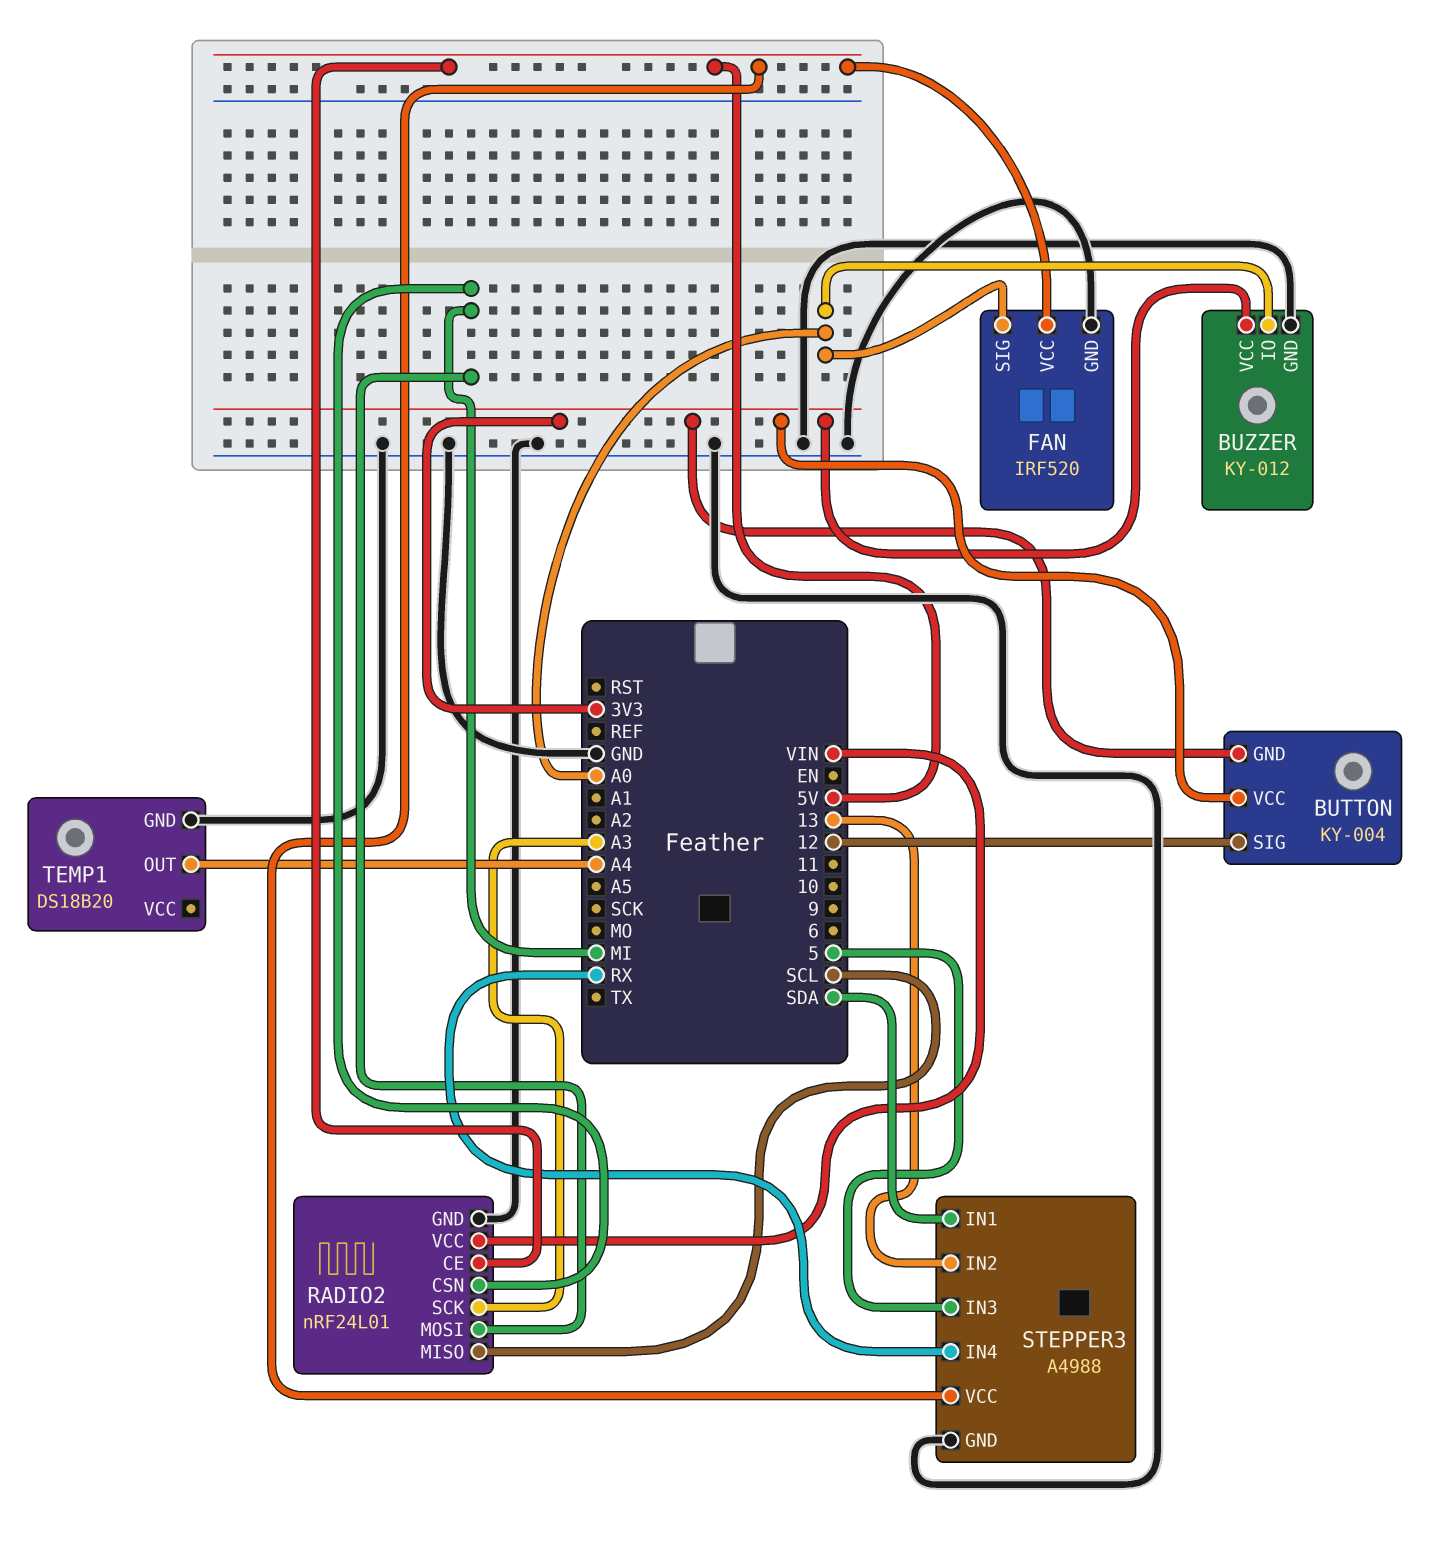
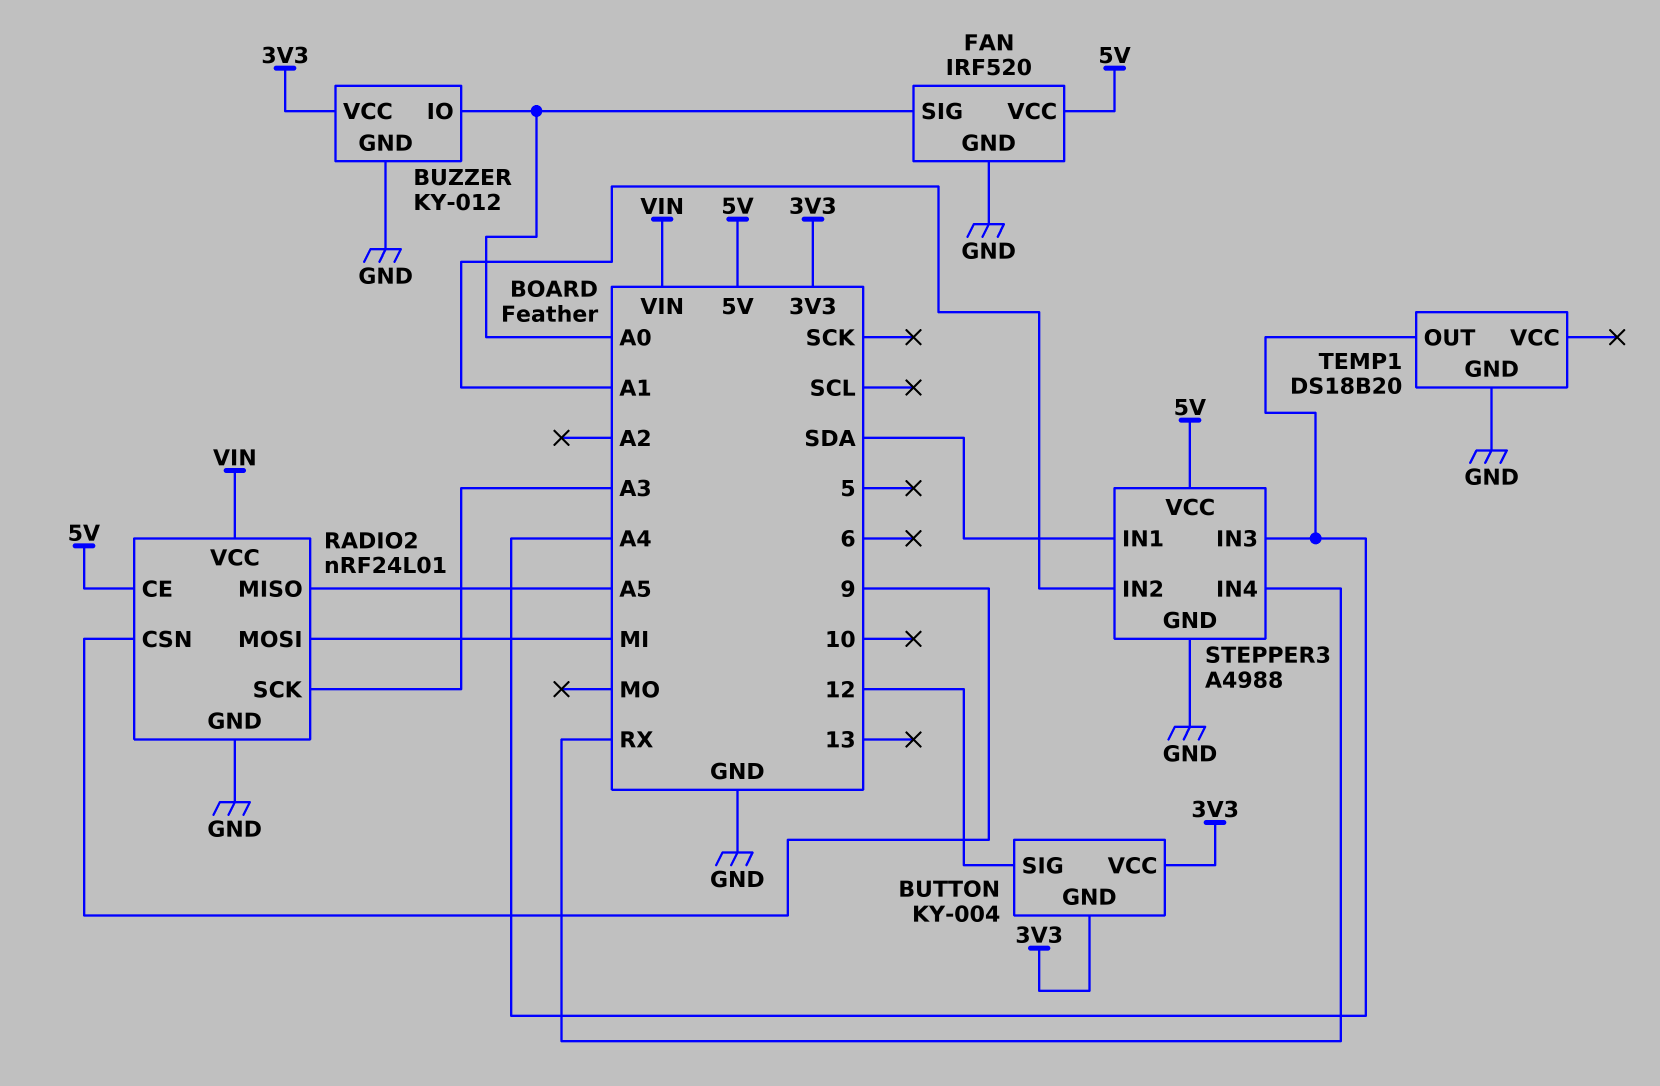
RADIO2 pin CSN: MI -> 9
RADIO2 pin MISO: SCL -> A5
STEPPER3 pin IN2: 13 -> A1
STEPPER3 pin IN3: 5 -> A4

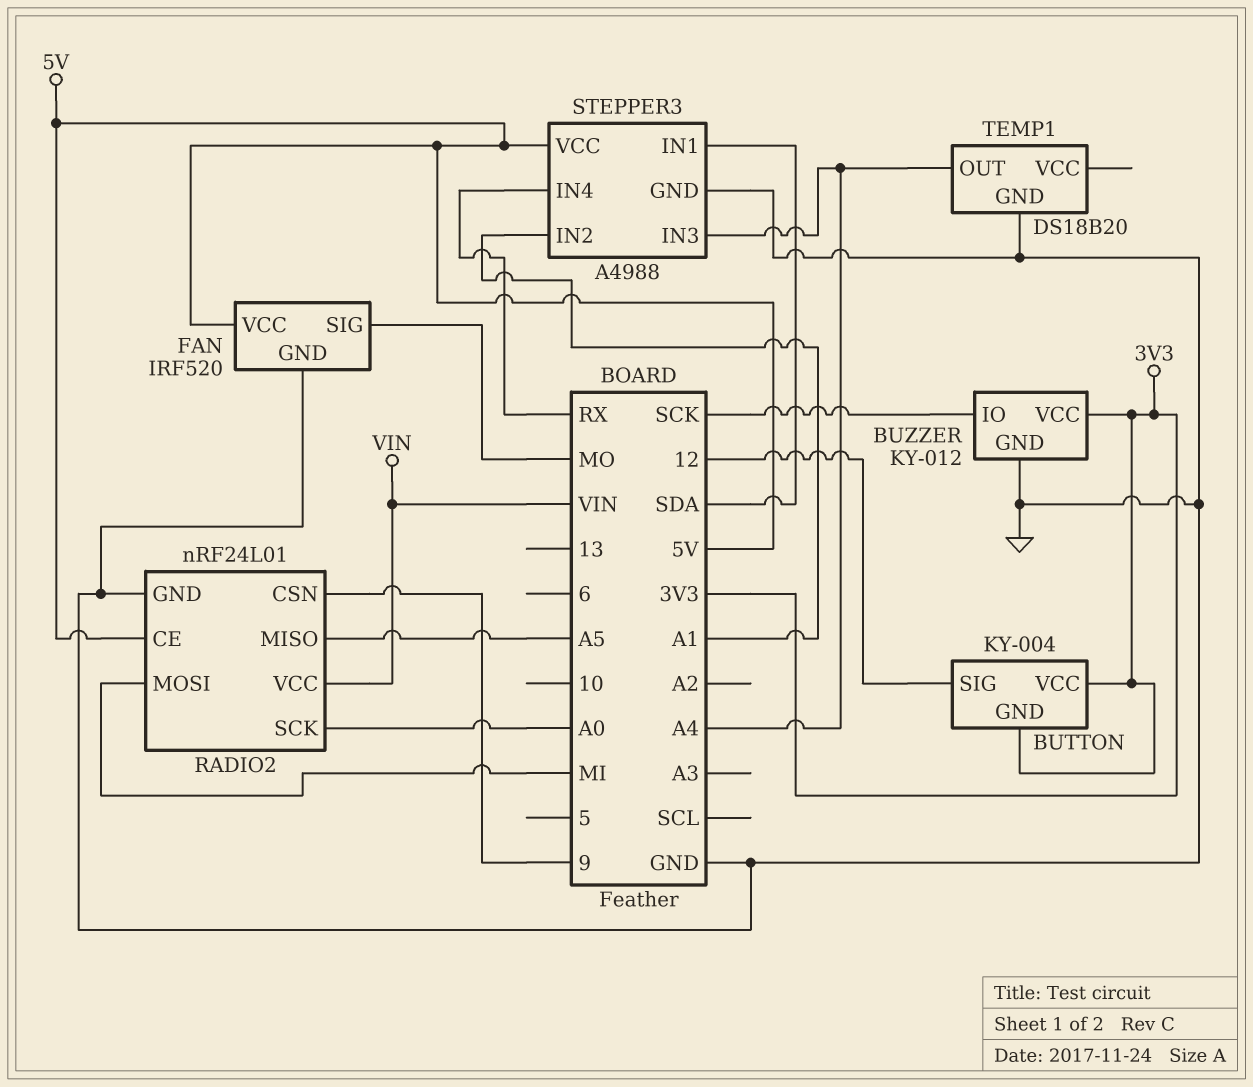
BUZZER pin IO: A0 -> SCK
FAN pin SIG: A0 -> MO
RADIO2 pin SCK: A3 -> A0

